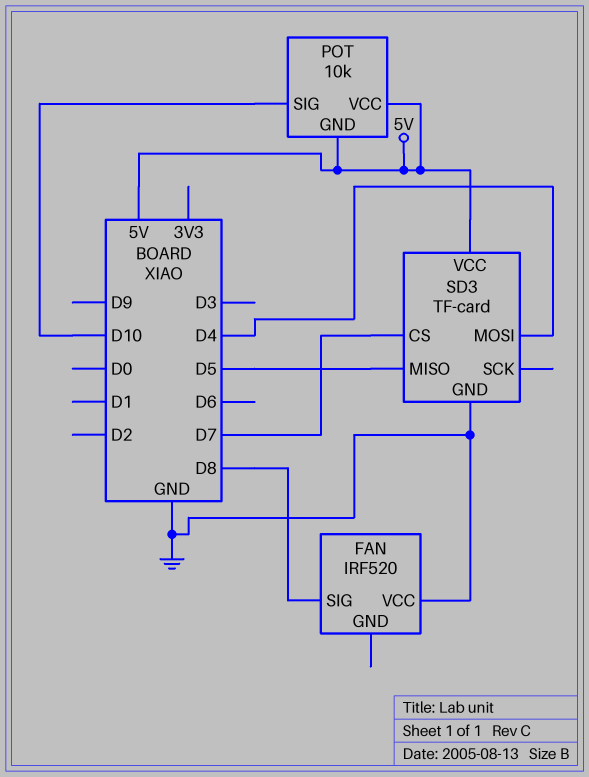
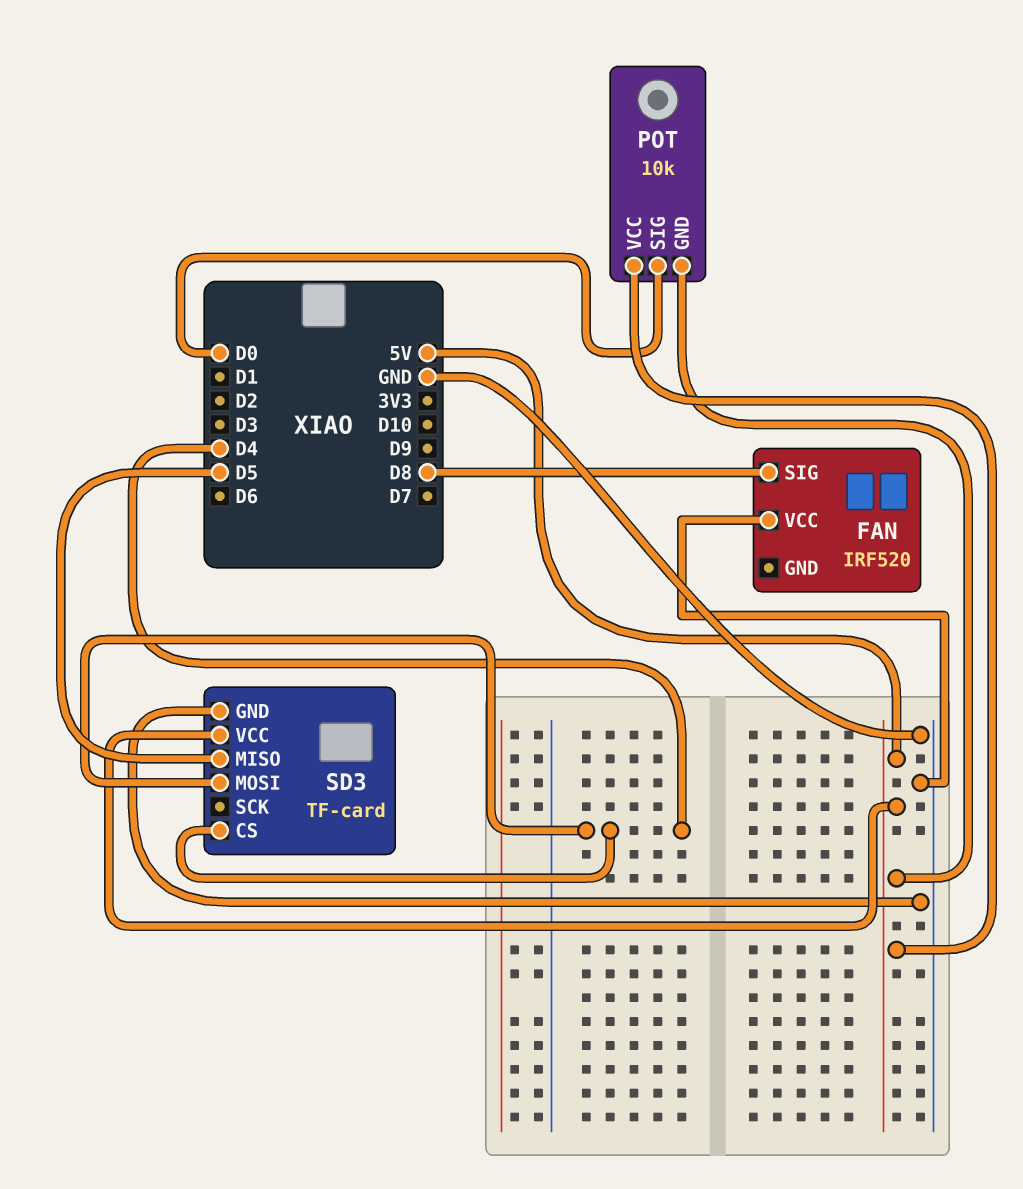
POT pin SIG: D10 -> D0
SD3 pin CS: D7 -> D4

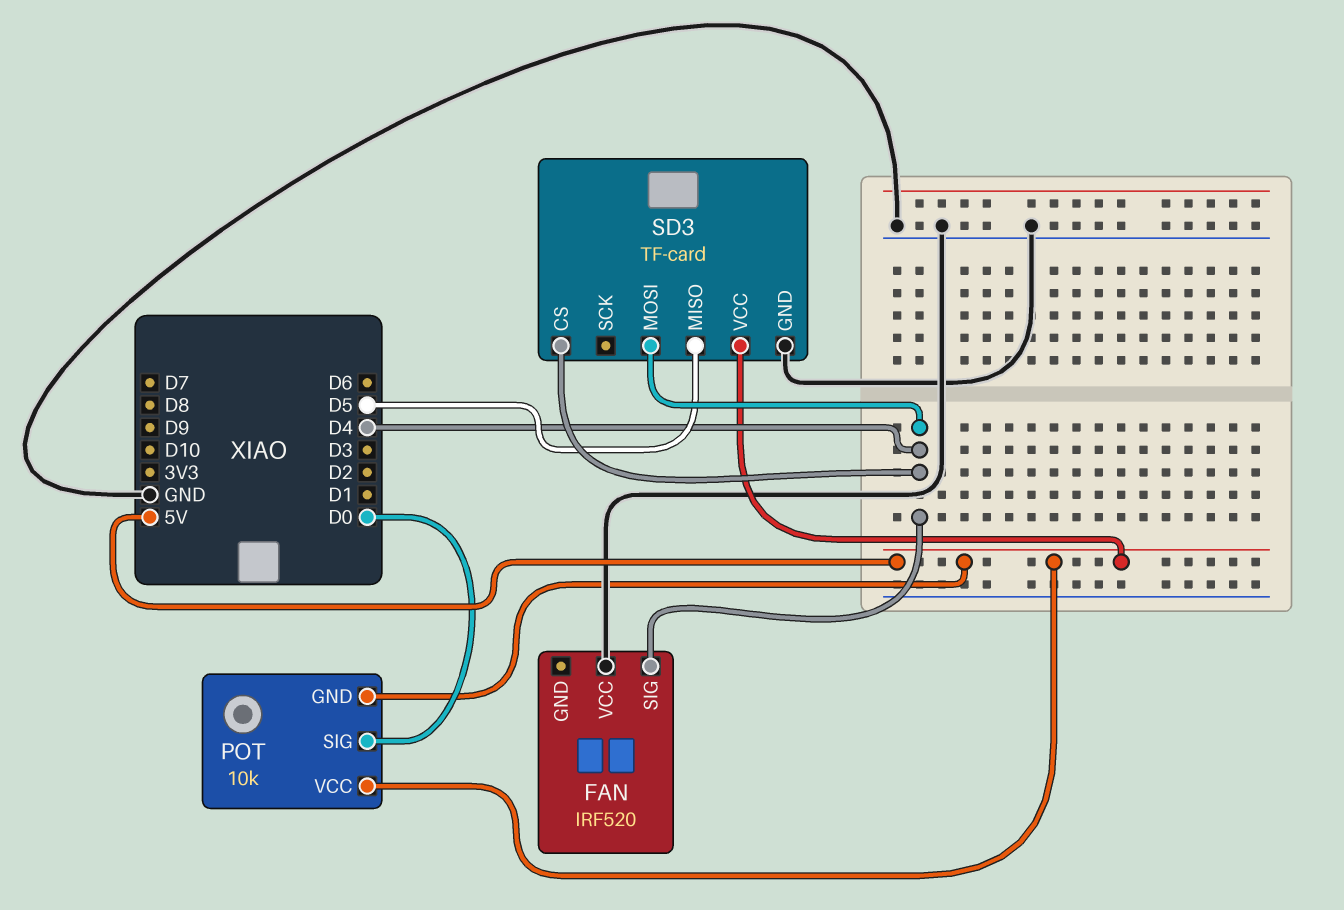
FAN pin SIG: D8 -> D4

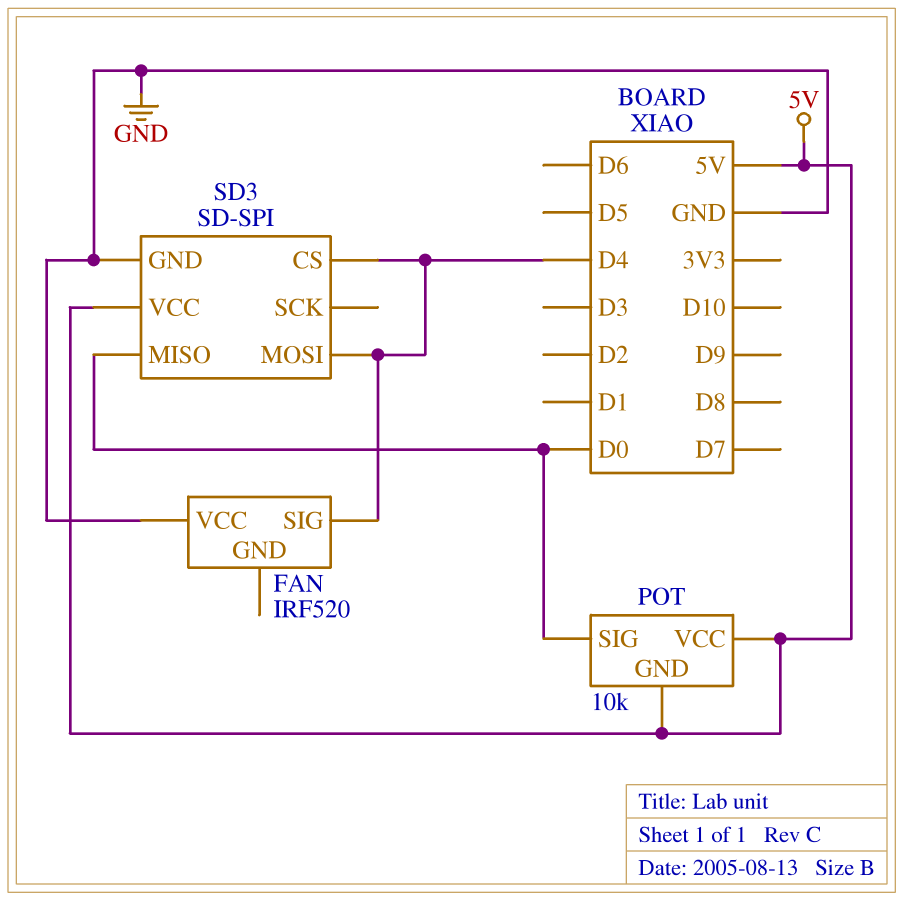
SD3: TF-card -> SD-SPI
SD3 pin MISO: D5 -> D0

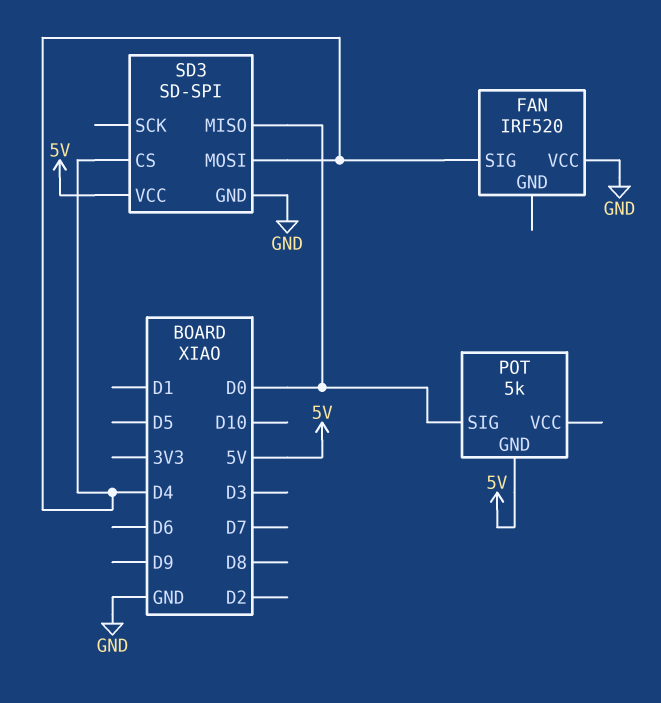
POT: 10k -> 5k
POT pin VCC: 5V -> none

